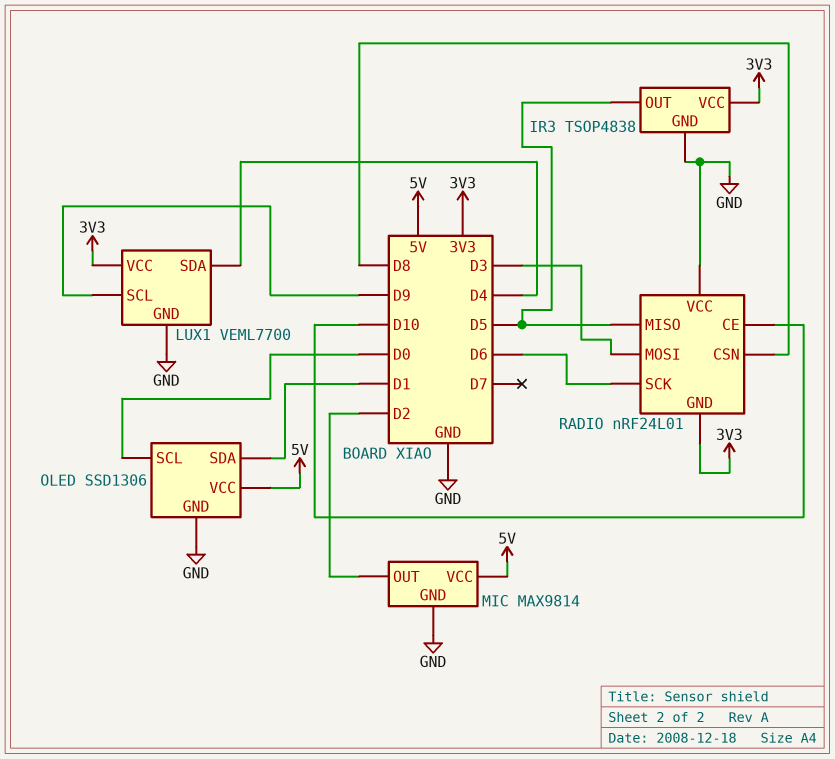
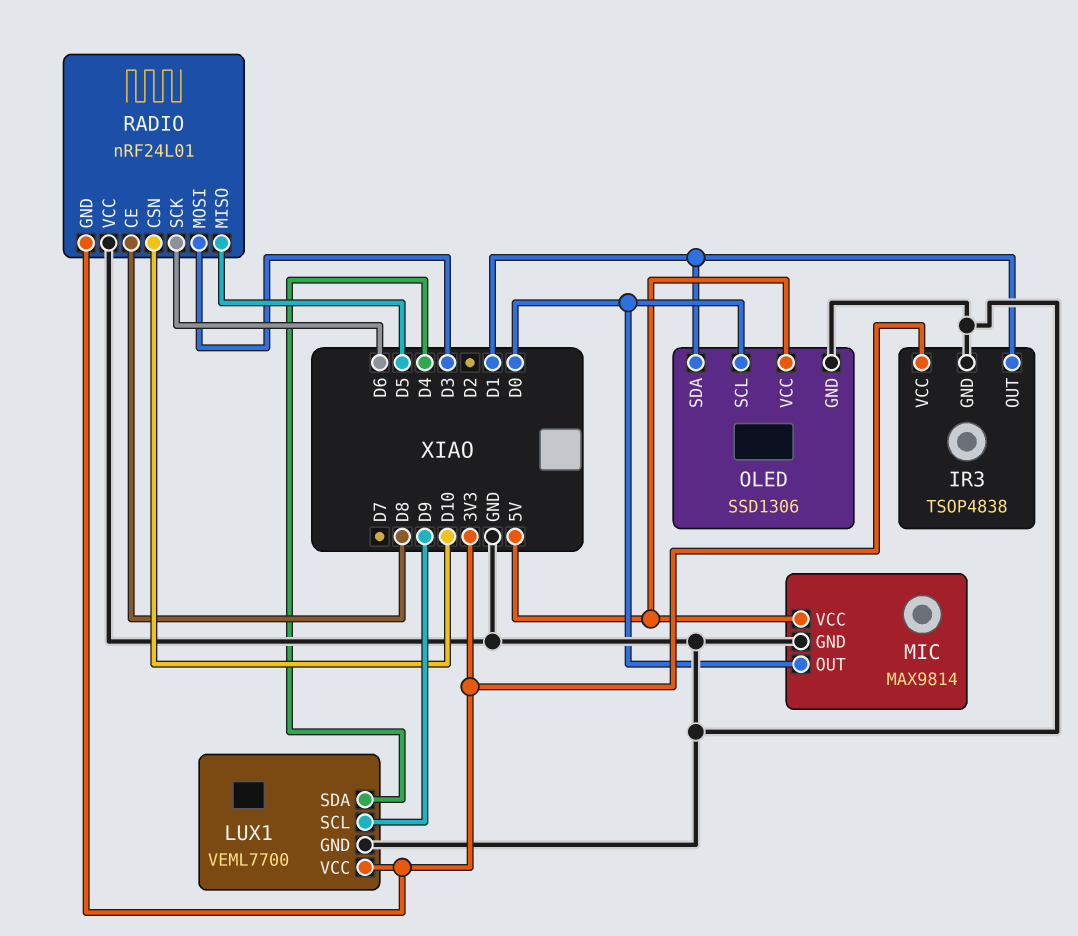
IR3 pin OUT: D5 -> D1
MIC pin OUT: D2 -> D0
RADIO pin CE: D10 -> D8
RADIO pin CSN: D8 -> D10

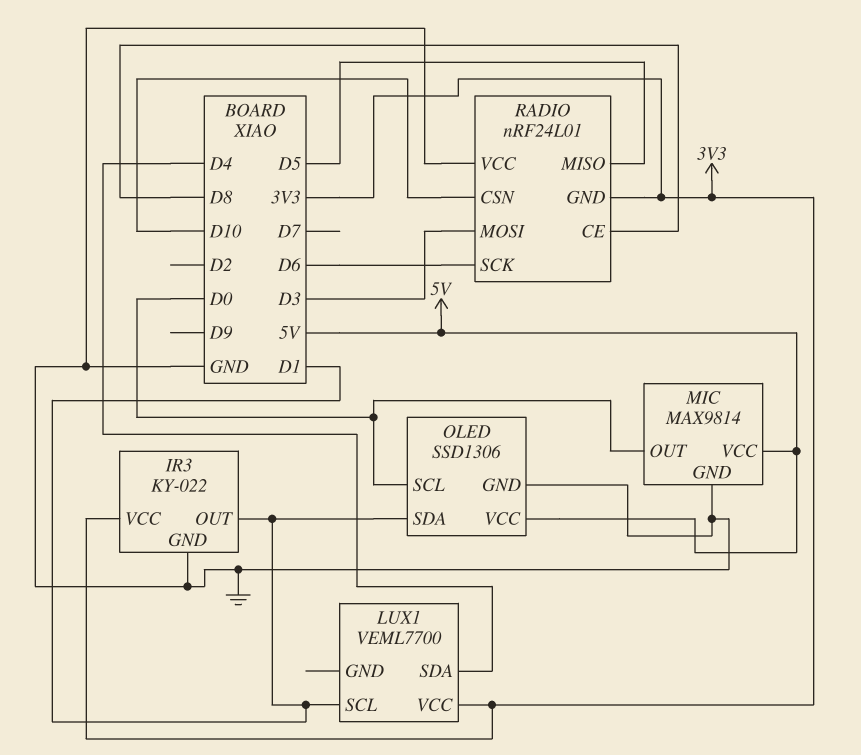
IR3: TSOP4838 -> KY-022
LUX1 pin GND: GND -> none
LUX1 pin SCL: D9 -> D1

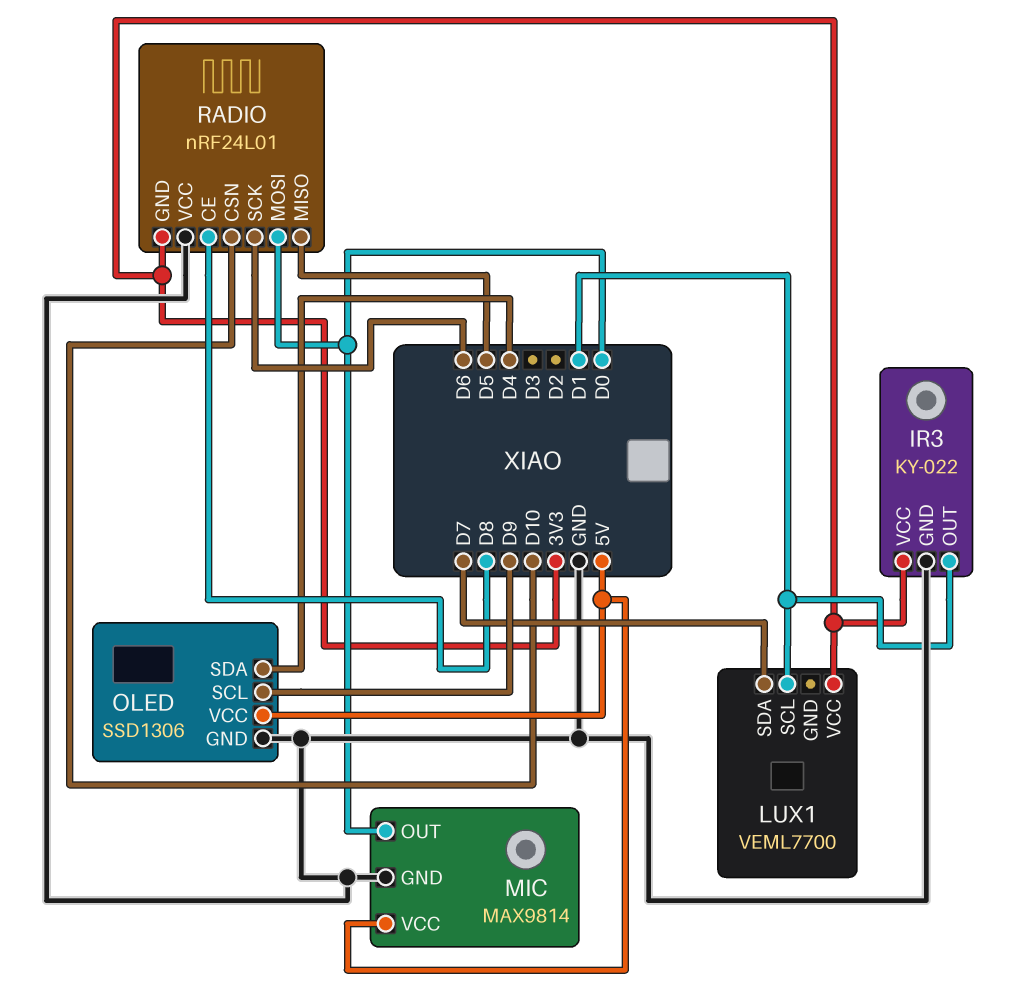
LUX1 pin SDA: D4 -> D7
OLED pin SCL: D0 -> D9
OLED pin SDA: D1 -> D4
RADIO pin MOSI: D3 -> D0

